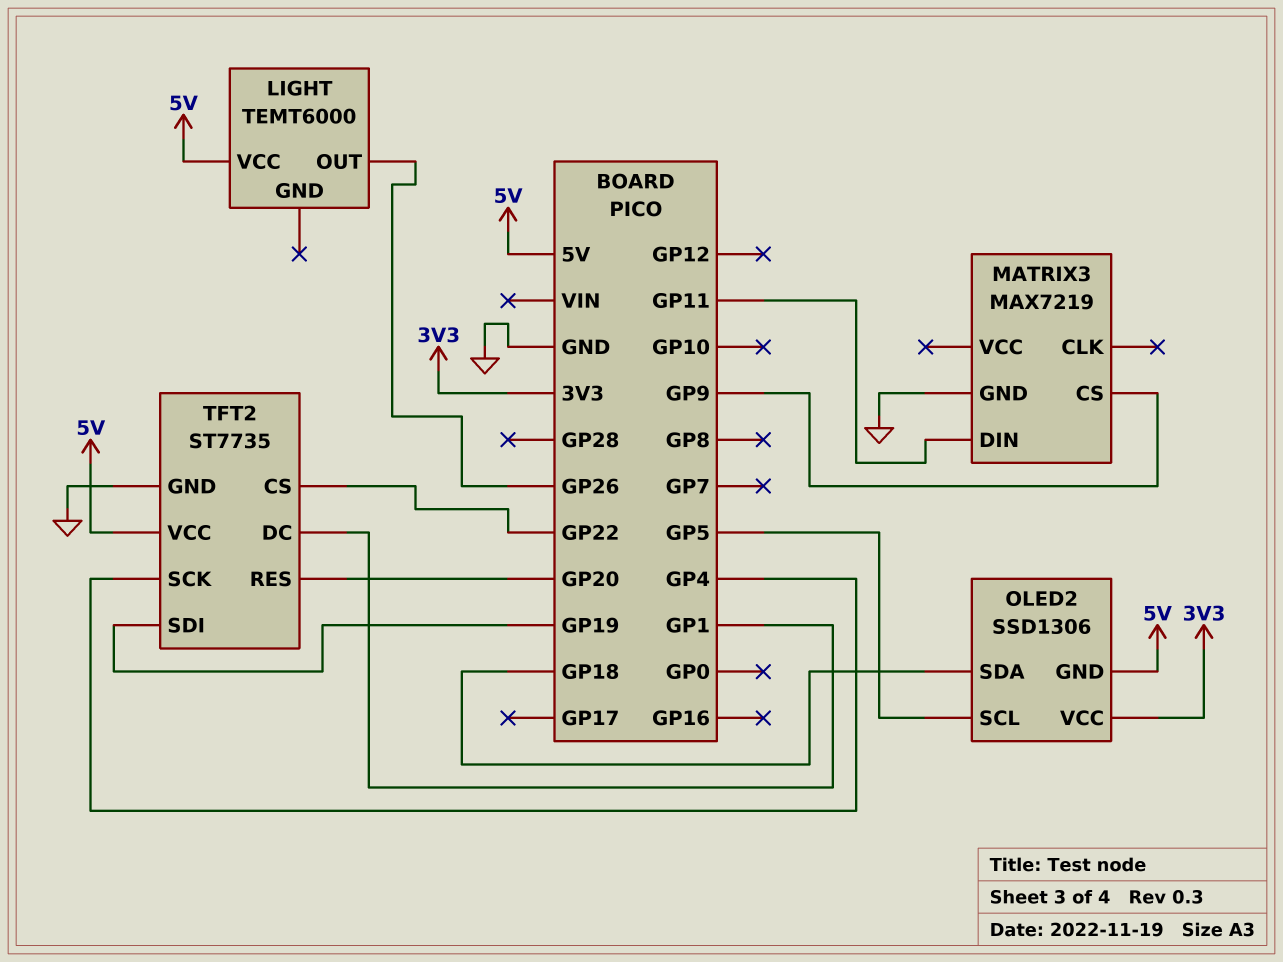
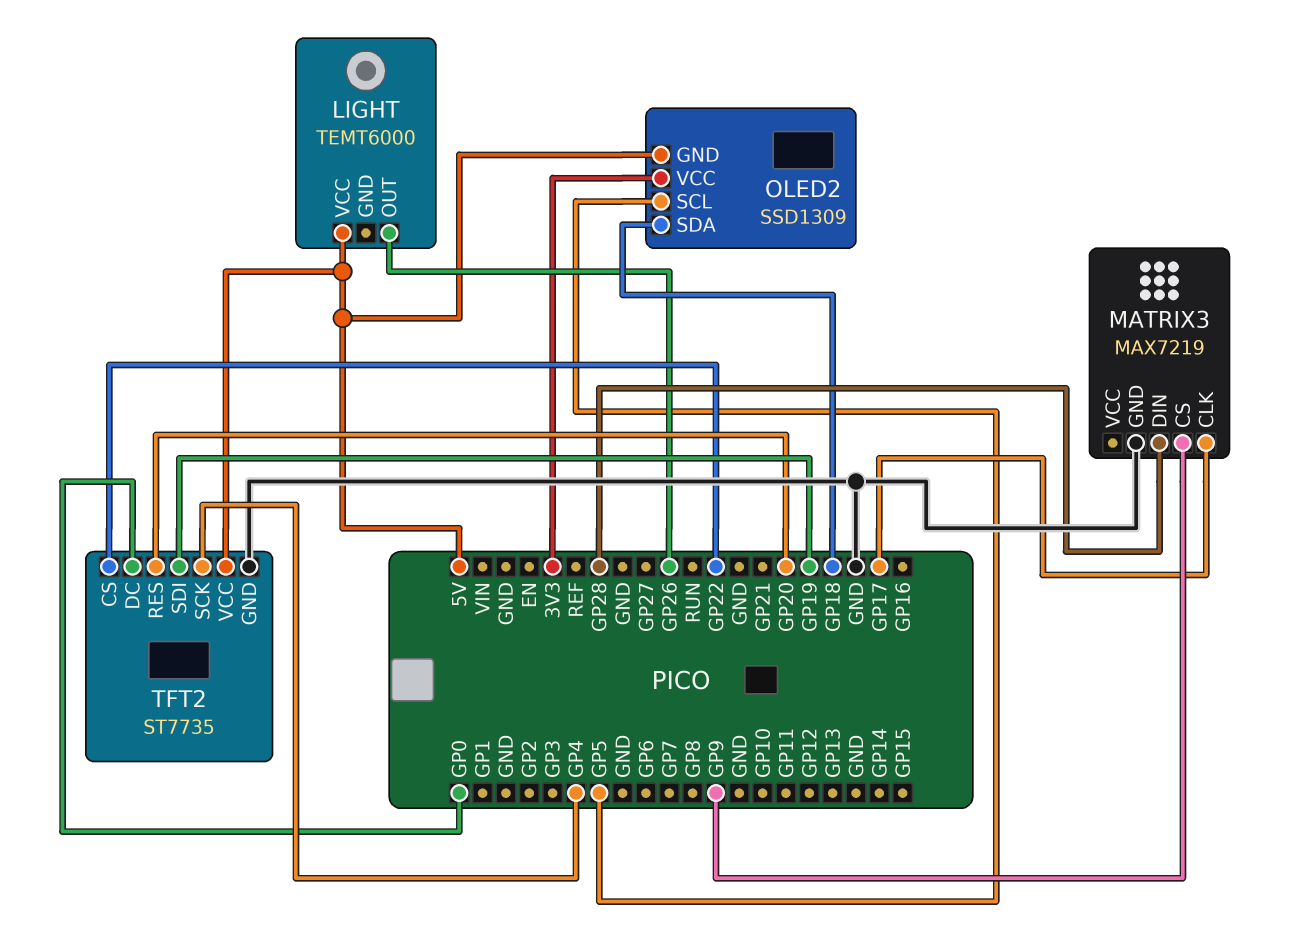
MATRIX3 pin CLK: none -> GP17
MATRIX3 pin DIN: GP11 -> GP28
OLED2: SSD1306 -> SSD1309
TFT2 pin DC: GP1 -> GP0

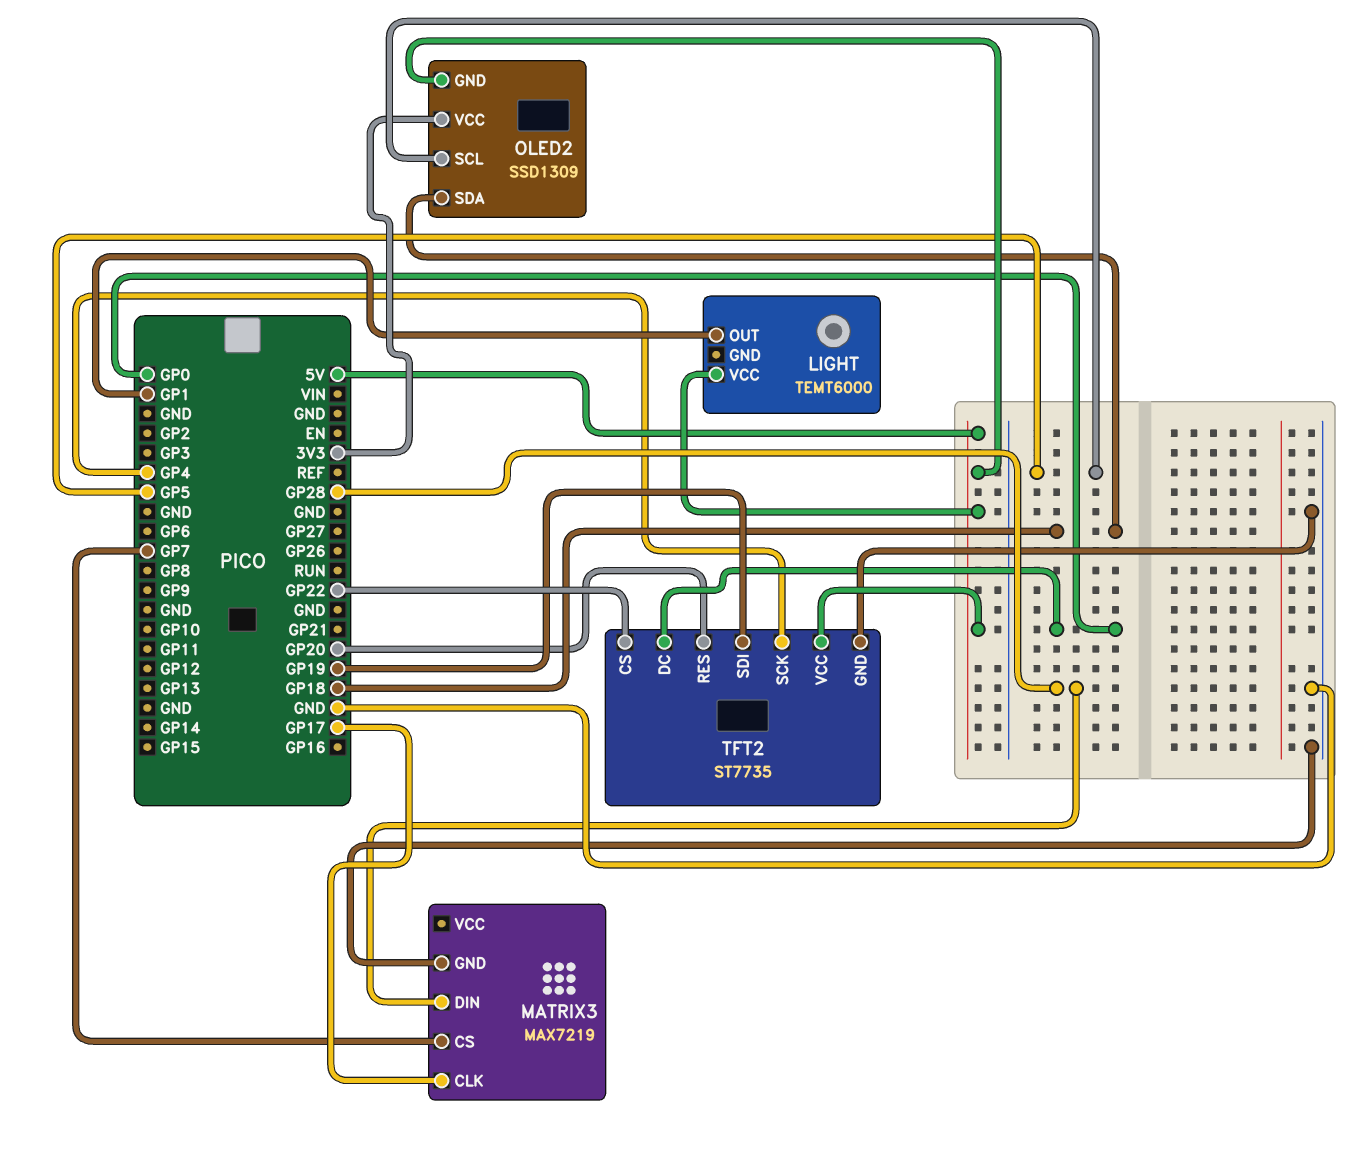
LIGHT pin OUT: GP26 -> GP1
MATRIX3 pin CS: GP9 -> GP7

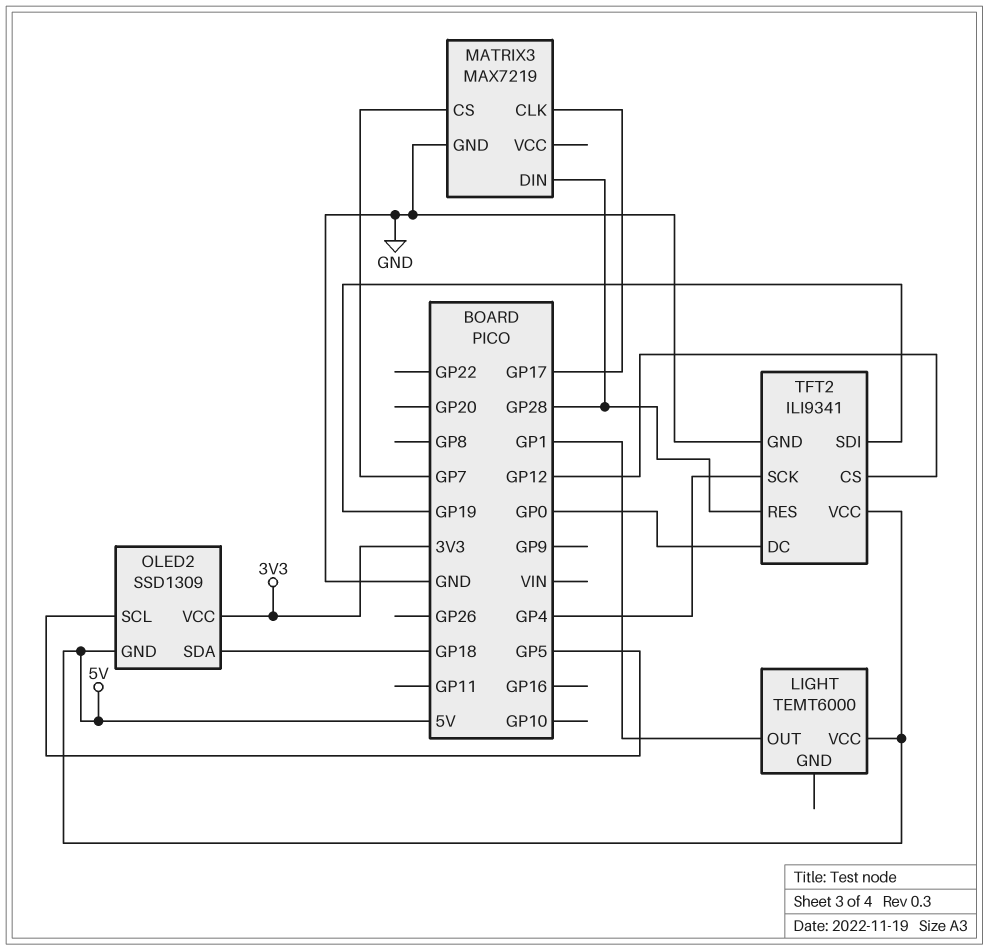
TFT2: ST7735 -> ILI9341
TFT2 pin CS: GP22 -> GP12
TFT2 pin RES: GP20 -> GP28

